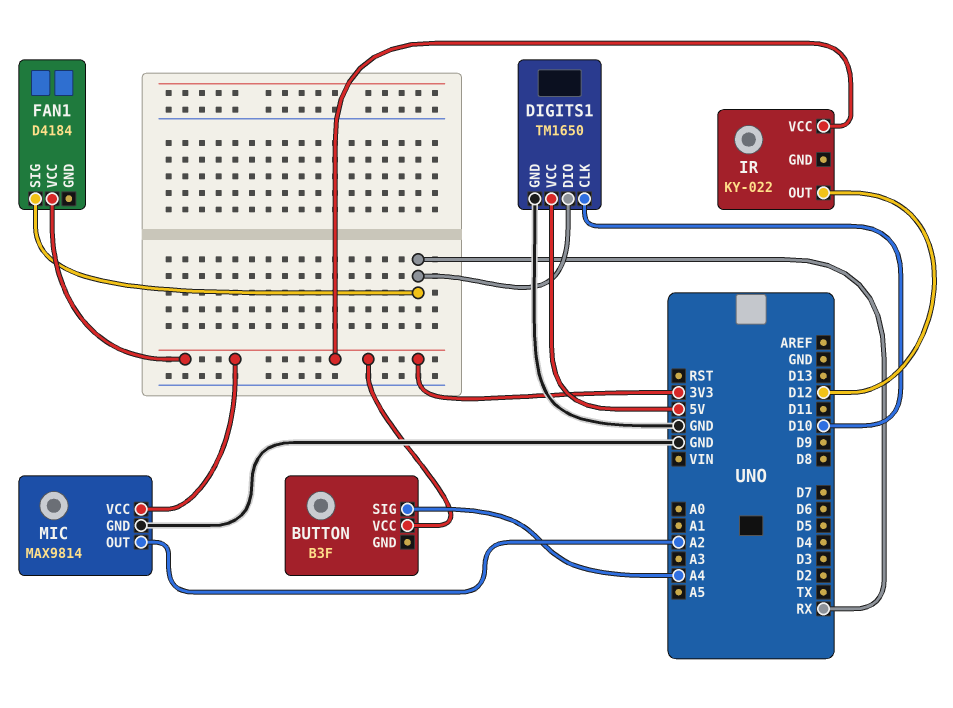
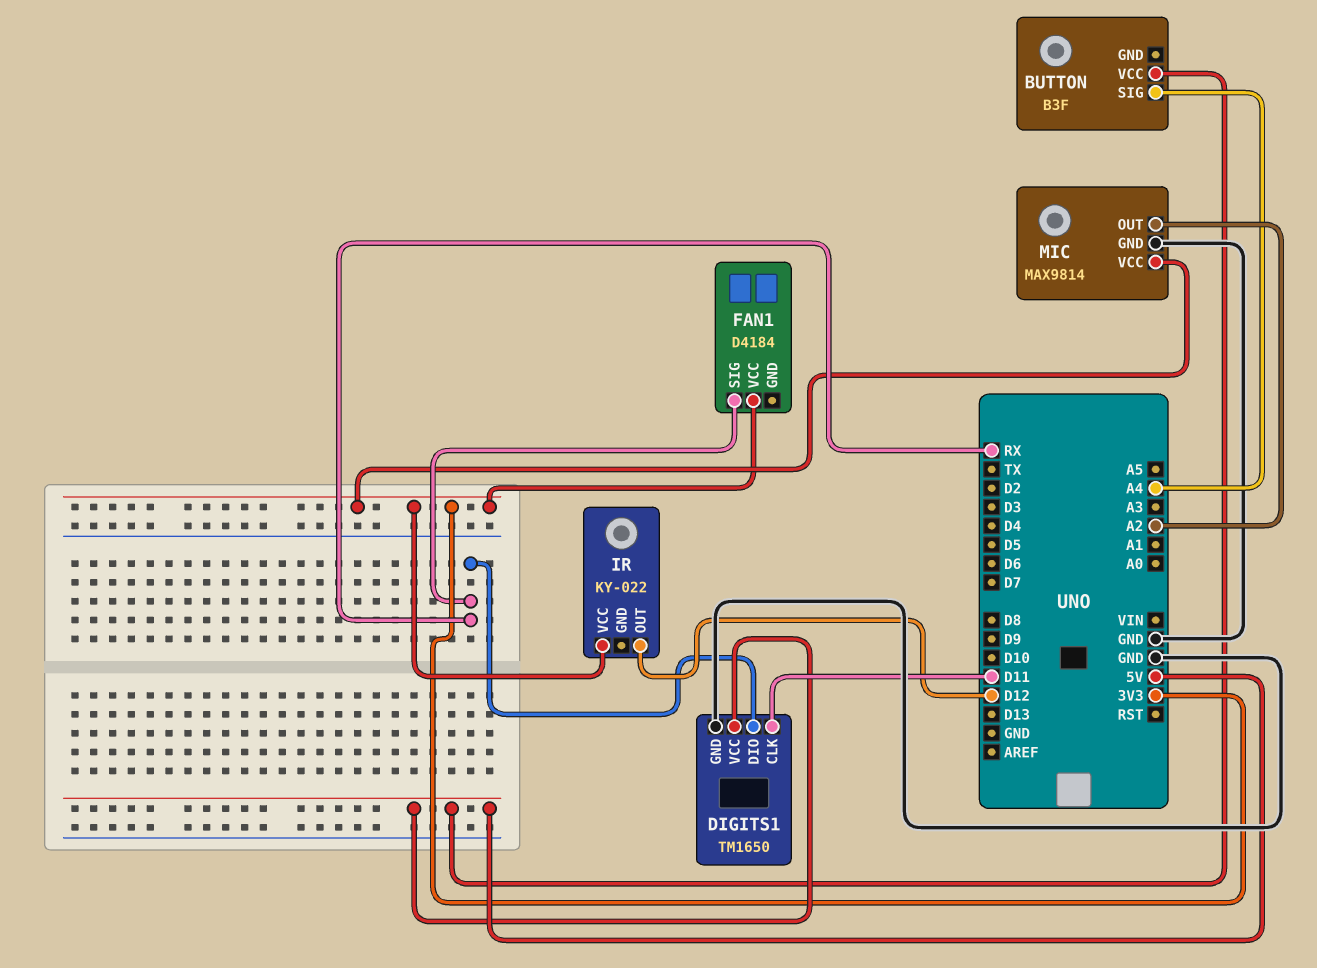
BUTTON pin VCC: 3V3 -> 5V
DIGITS1 pin CLK: D10 -> D11

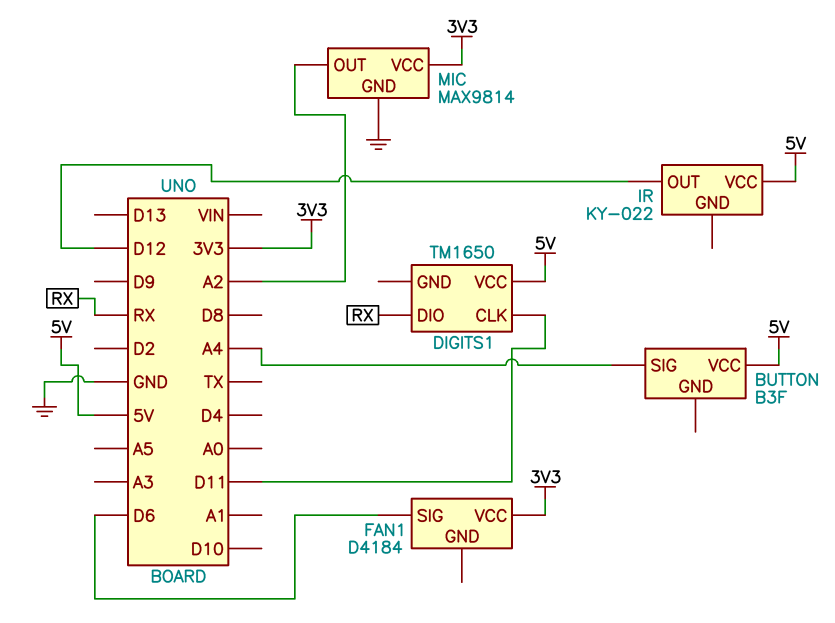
DIGITS1 pin GND: GND -> none
FAN1 pin SIG: RX -> D6
IR pin VCC: 3V3 -> 5V

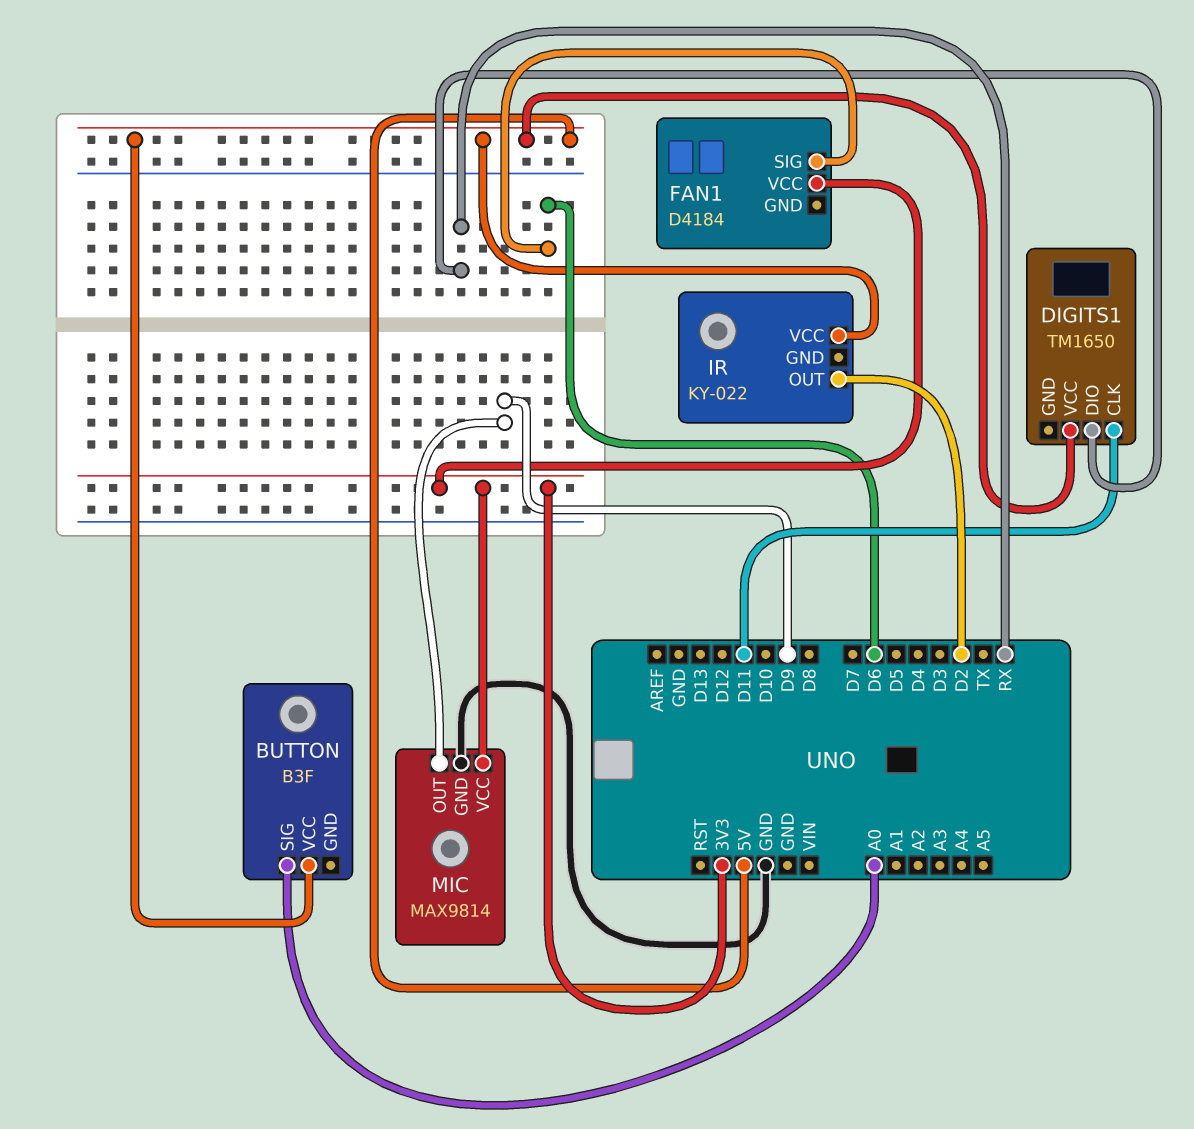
BUTTON pin SIG: A4 -> A0
IR pin OUT: D12 -> D2
MIC pin OUT: A2 -> D9

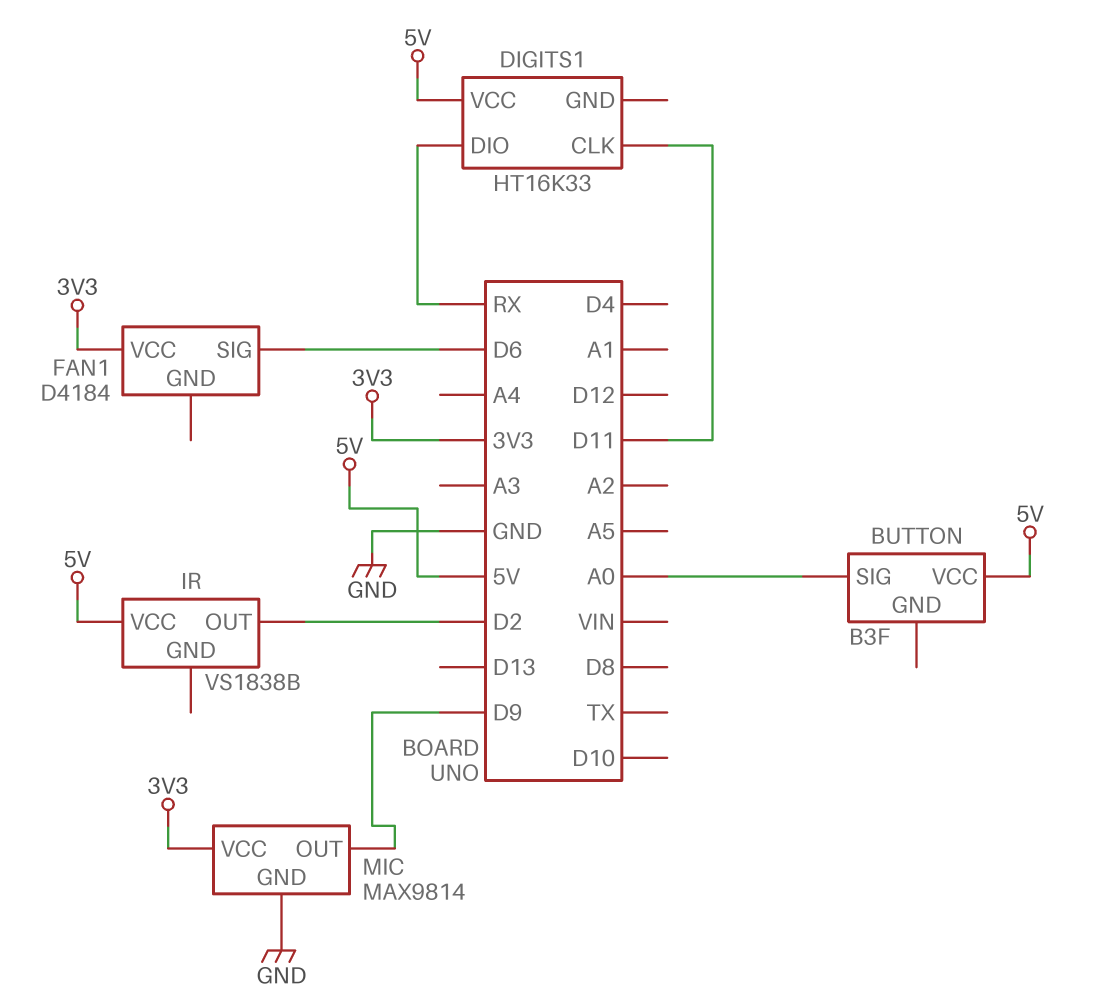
DIGITS1: TM1650 -> HT16K33
IR: KY-022 -> VS1838B

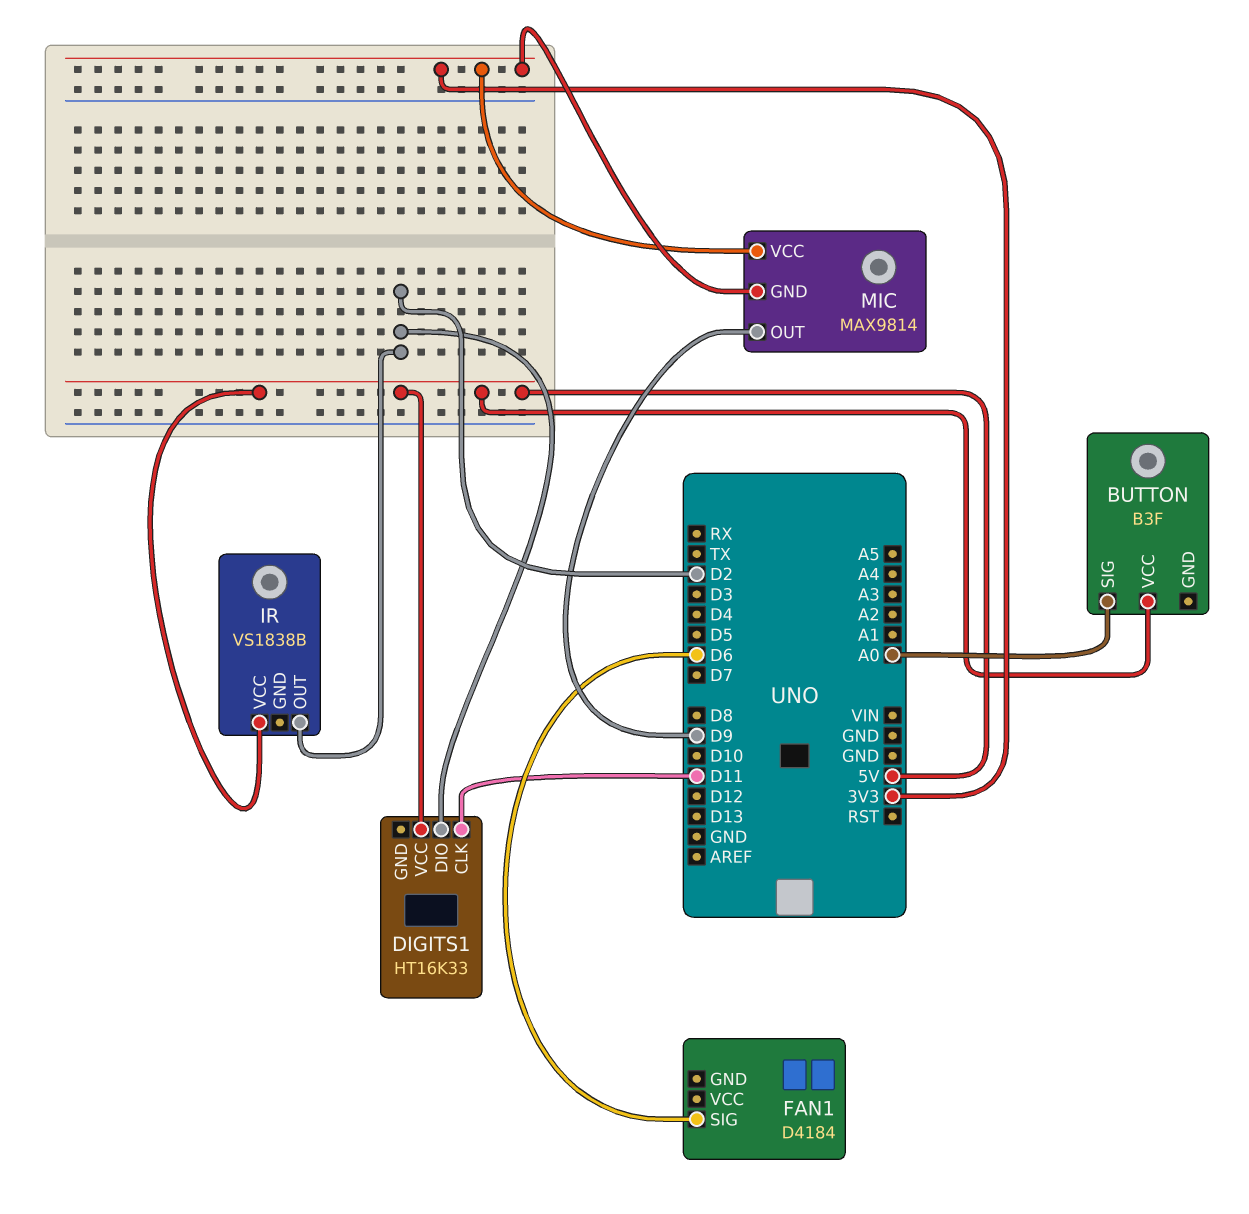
DIGITS1 pin DIO: RX -> D2
FAN1 pin VCC: 3V3 -> none
MIC pin GND: GND -> 3V3

